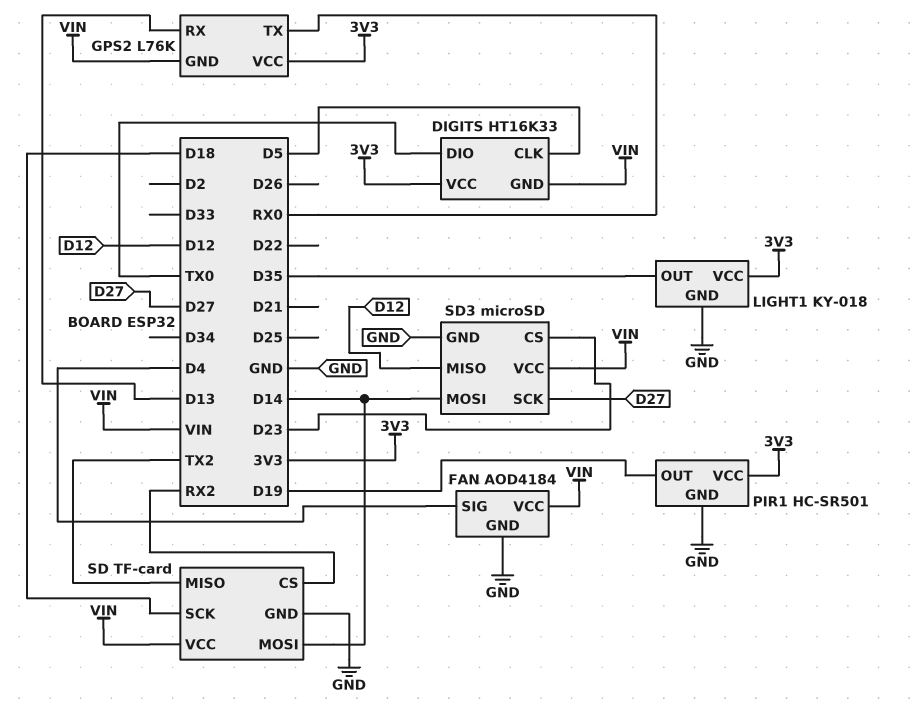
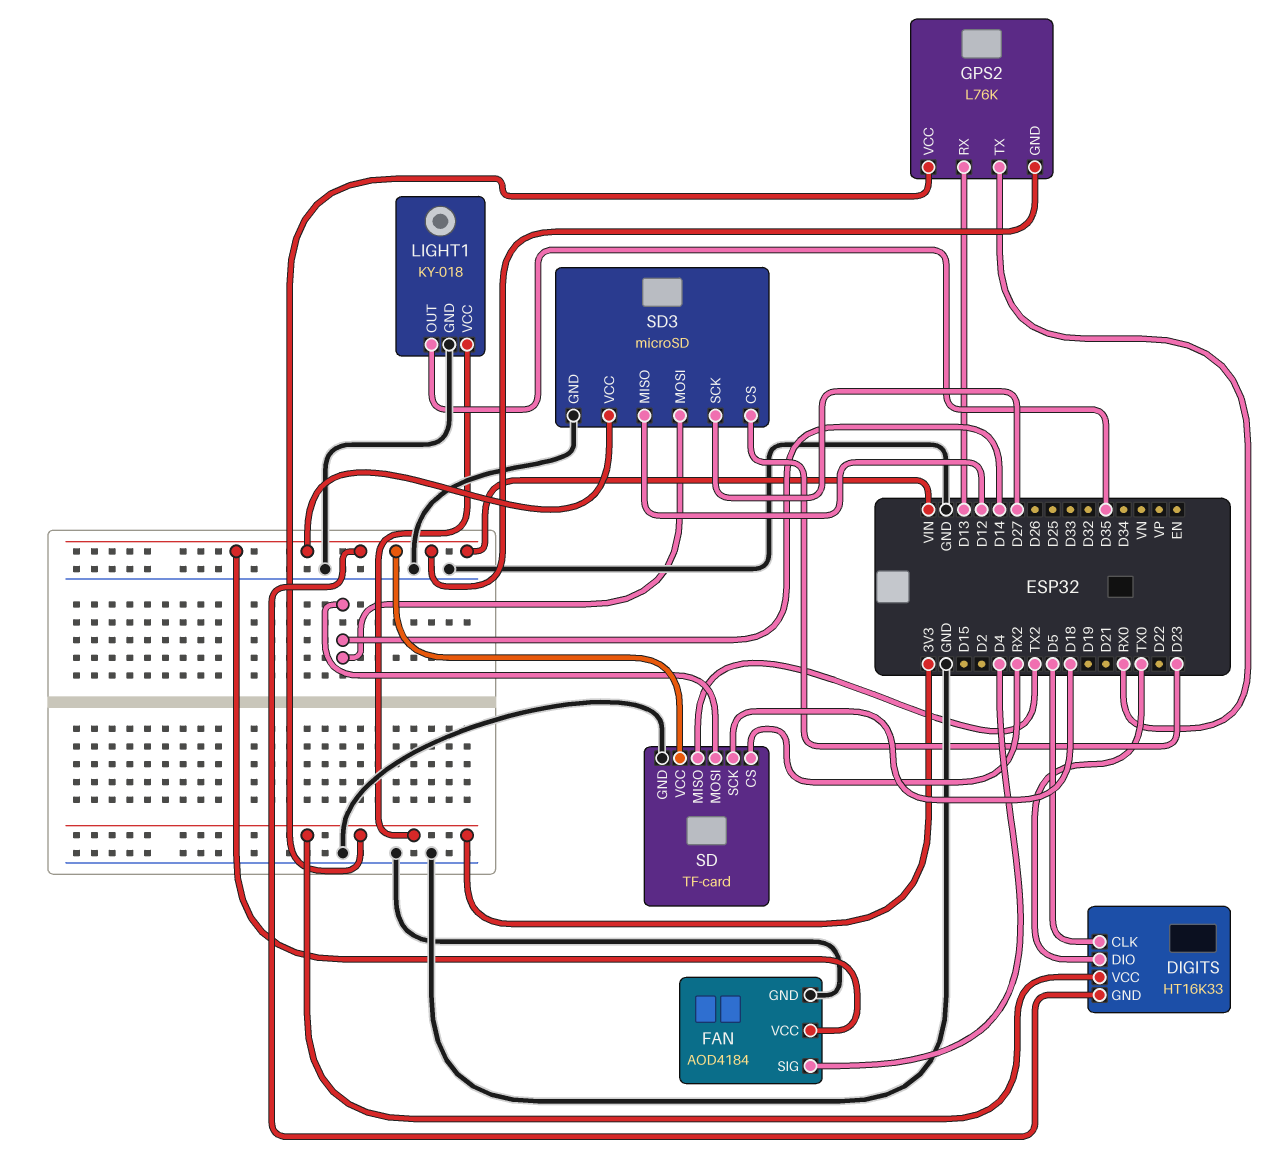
PIR1: HC-SR501 -> none
PIR1 pin GND: GND -> none
PIR1 pin OUT: D19 -> none
PIR1 pin VCC: 3V3 -> none

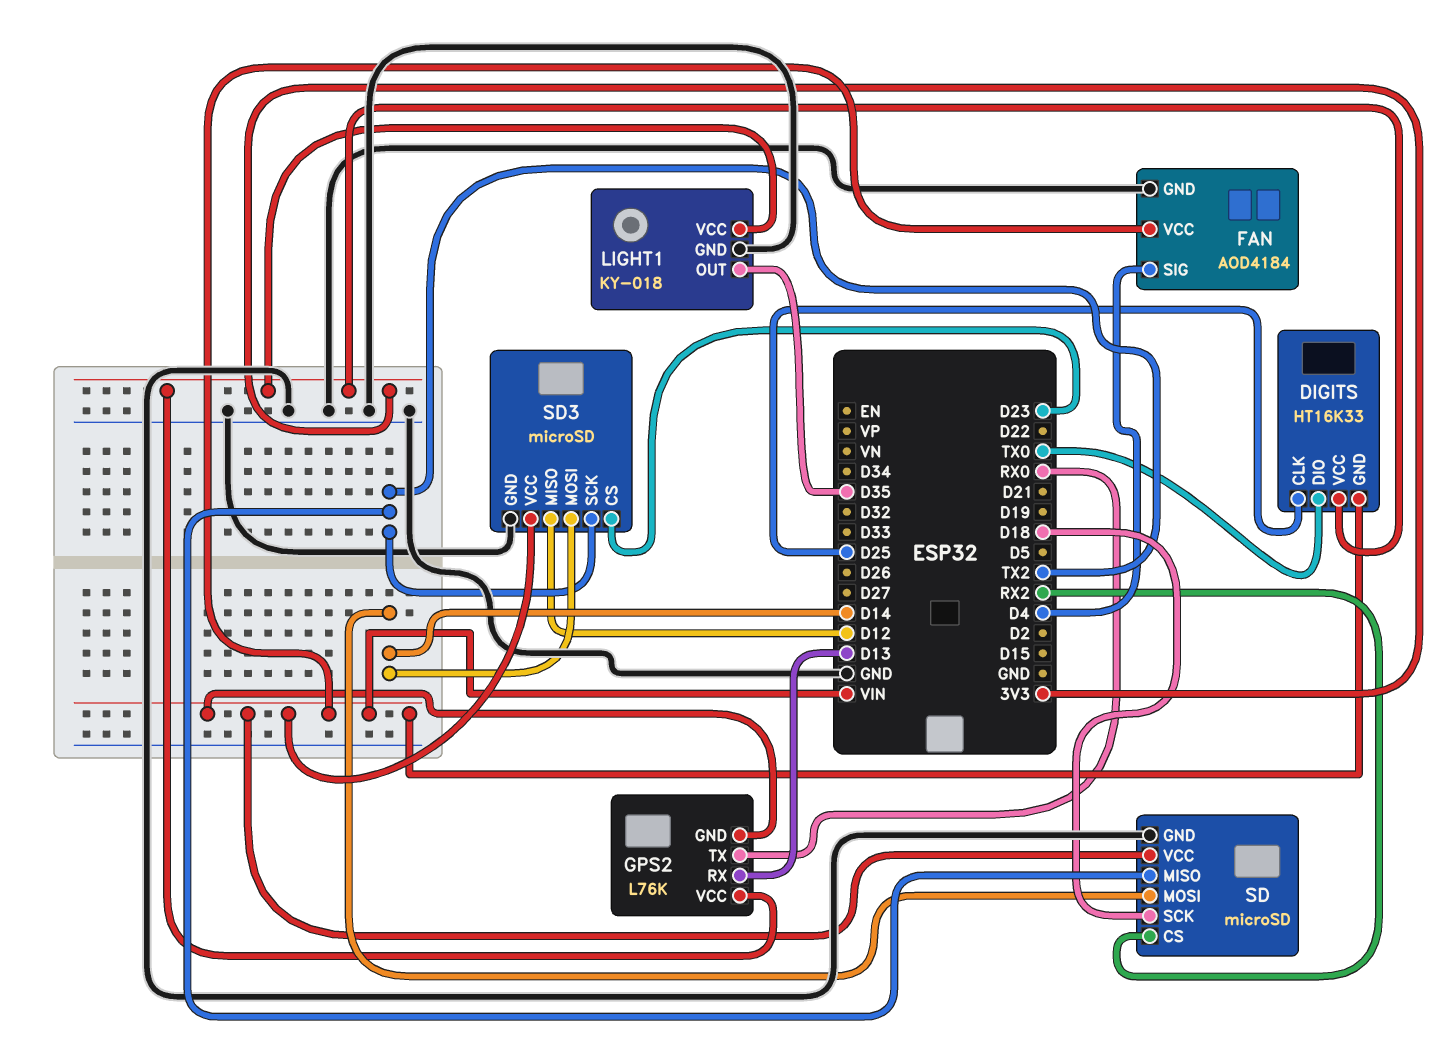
DIGITS pin CLK: D5 -> D25
SD: TF-card -> microSD
SD3 pin SCK: D27 -> TX2

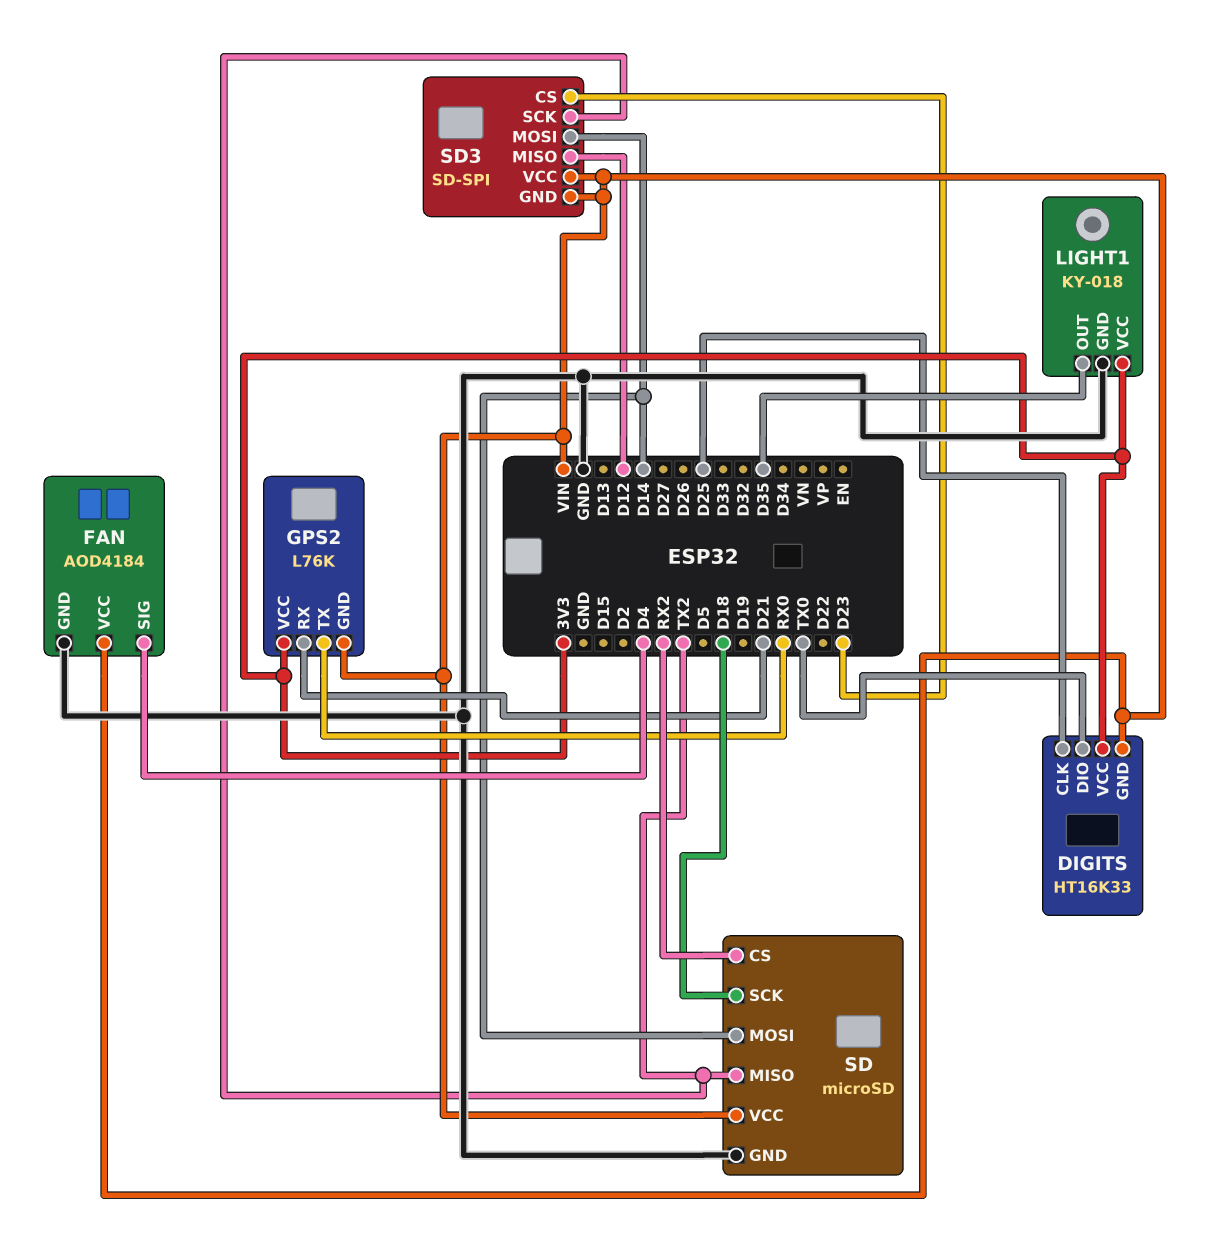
GPS2 pin RX: D13 -> D21
SD3: microSD -> SD-SPI
SD3 pin GND: GND -> VIN

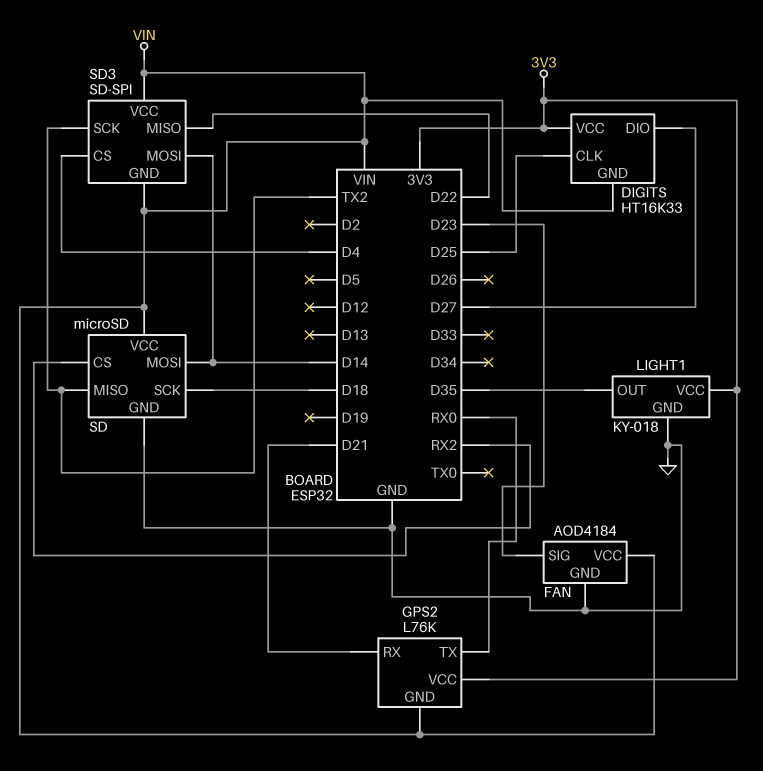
DIGITS pin DIO: TX0 -> D27
FAN pin SIG: D4 -> D23
SD3 pin CS: D23 -> D4
SD3 pin MISO: D12 -> D22

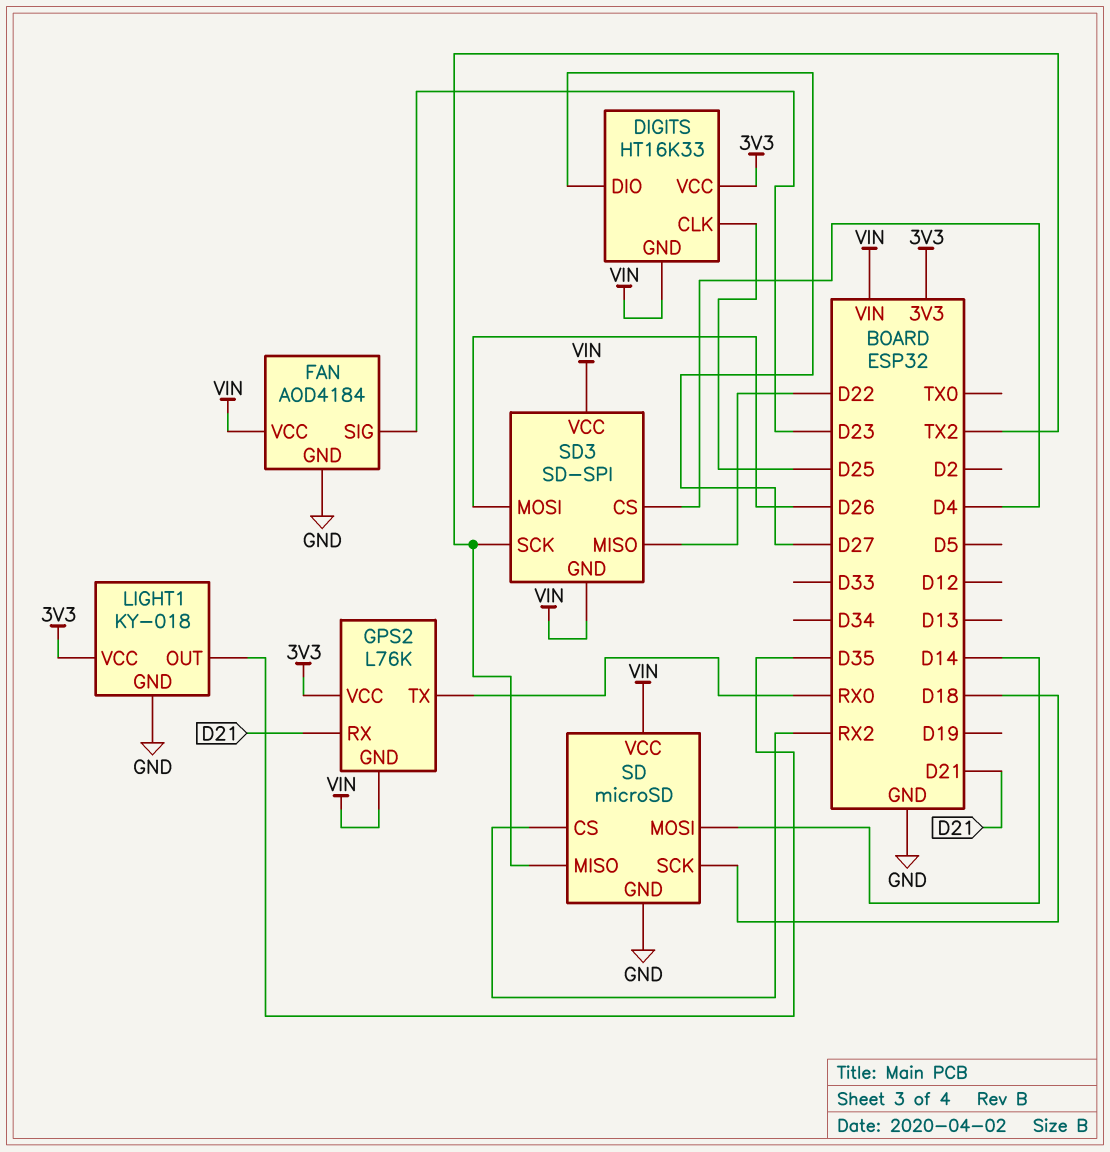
SD3 pin MOSI: D14 -> D26

